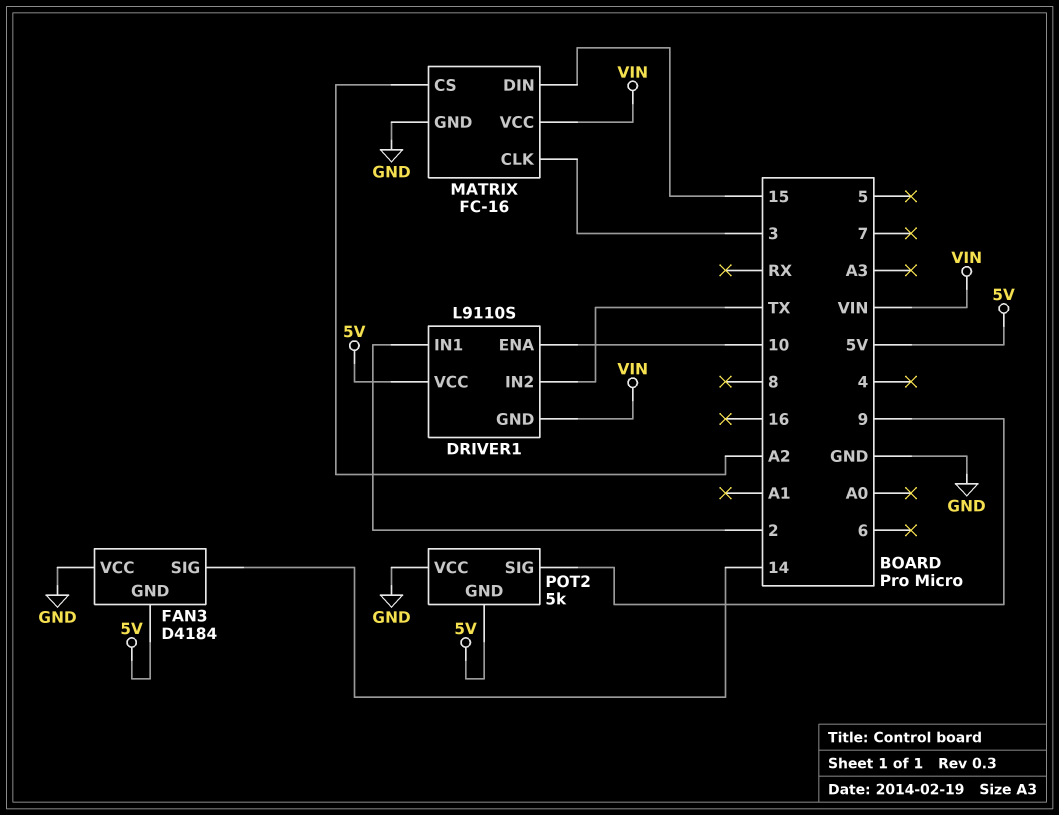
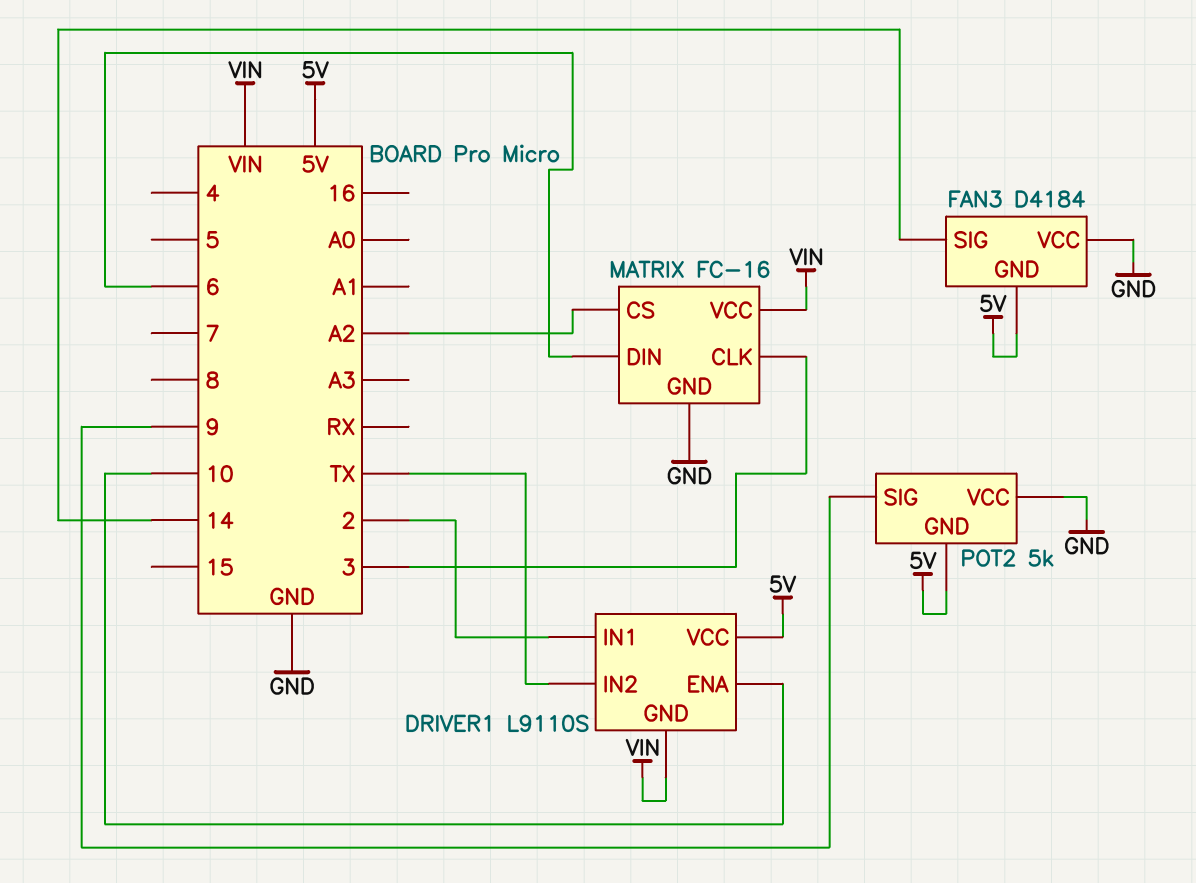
MATRIX pin DIN: 15 -> 6

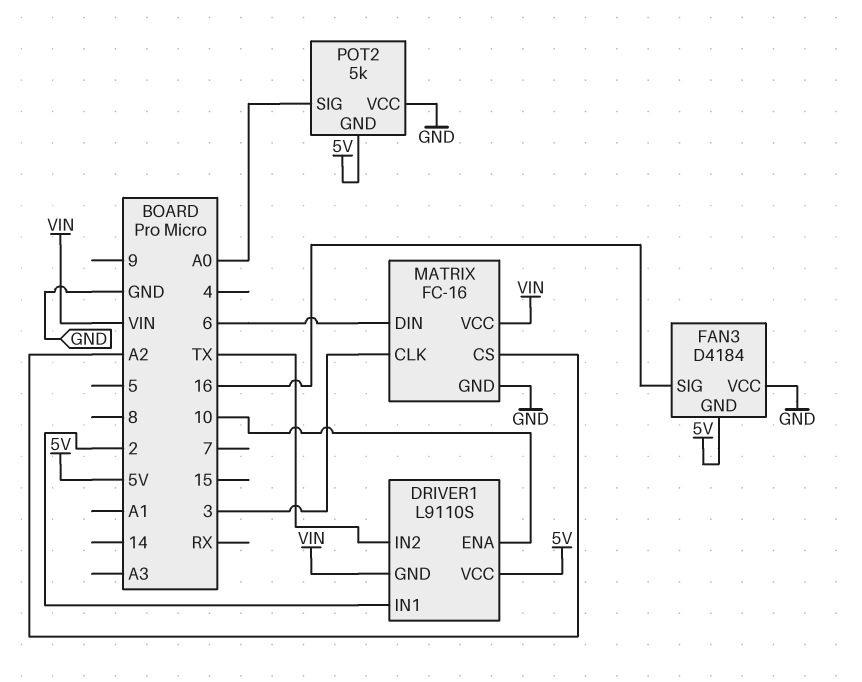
FAN3 pin SIG: 14 -> 16
POT2 pin SIG: 9 -> A0

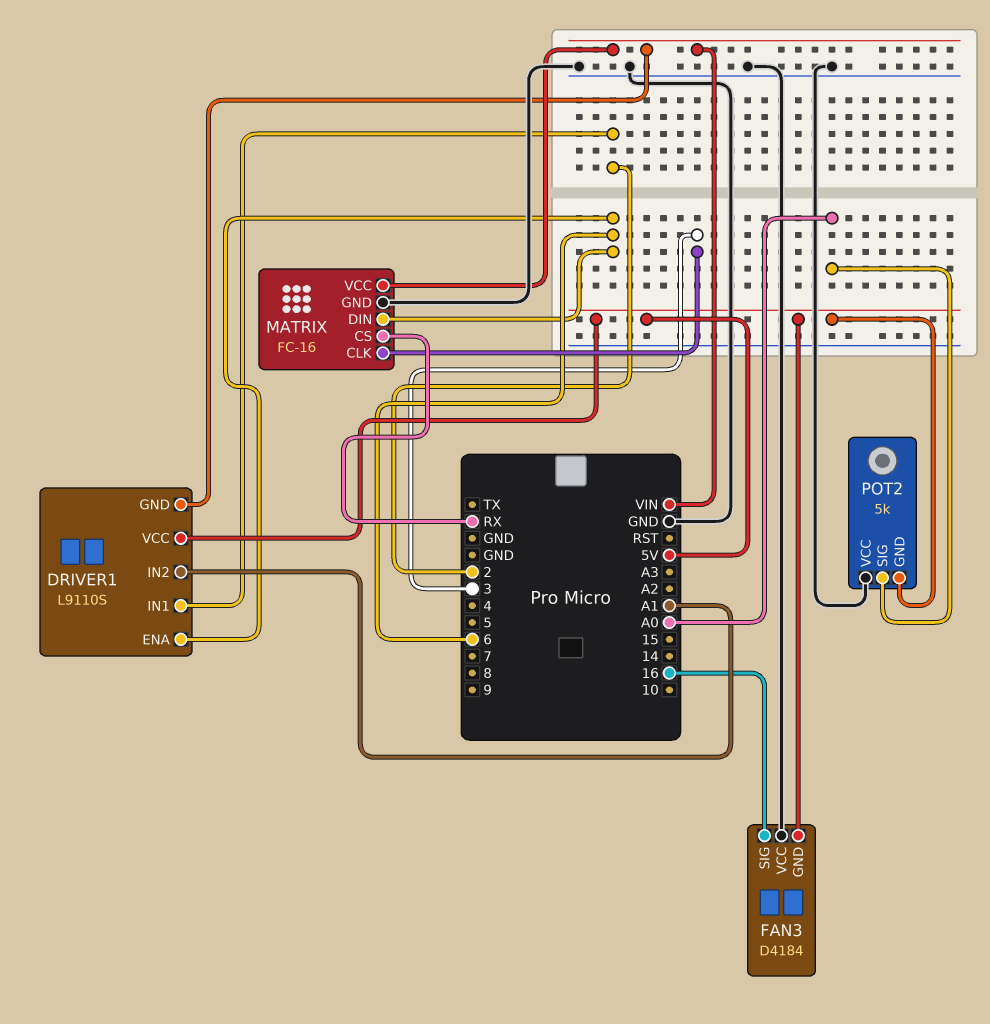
DRIVER1 pin ENA: 10 -> 6
DRIVER1 pin IN2: TX -> A1
MATRIX pin CS: A2 -> RX

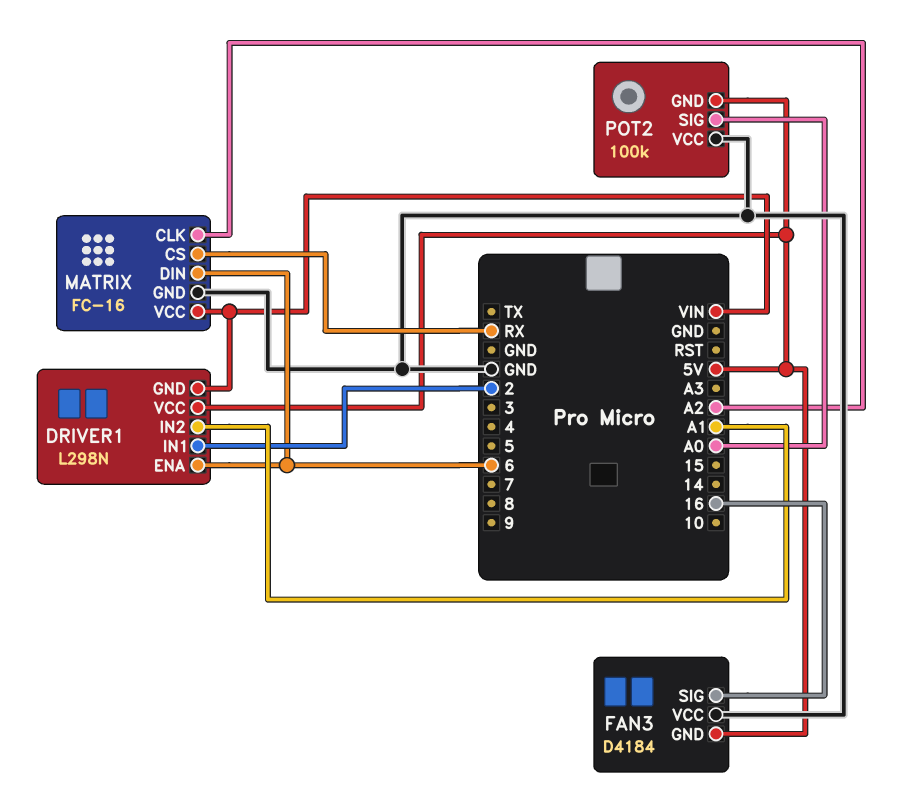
DRIVER1: L9110S -> L298N
MATRIX pin CLK: 3 -> A2
POT2: 5k -> 100k

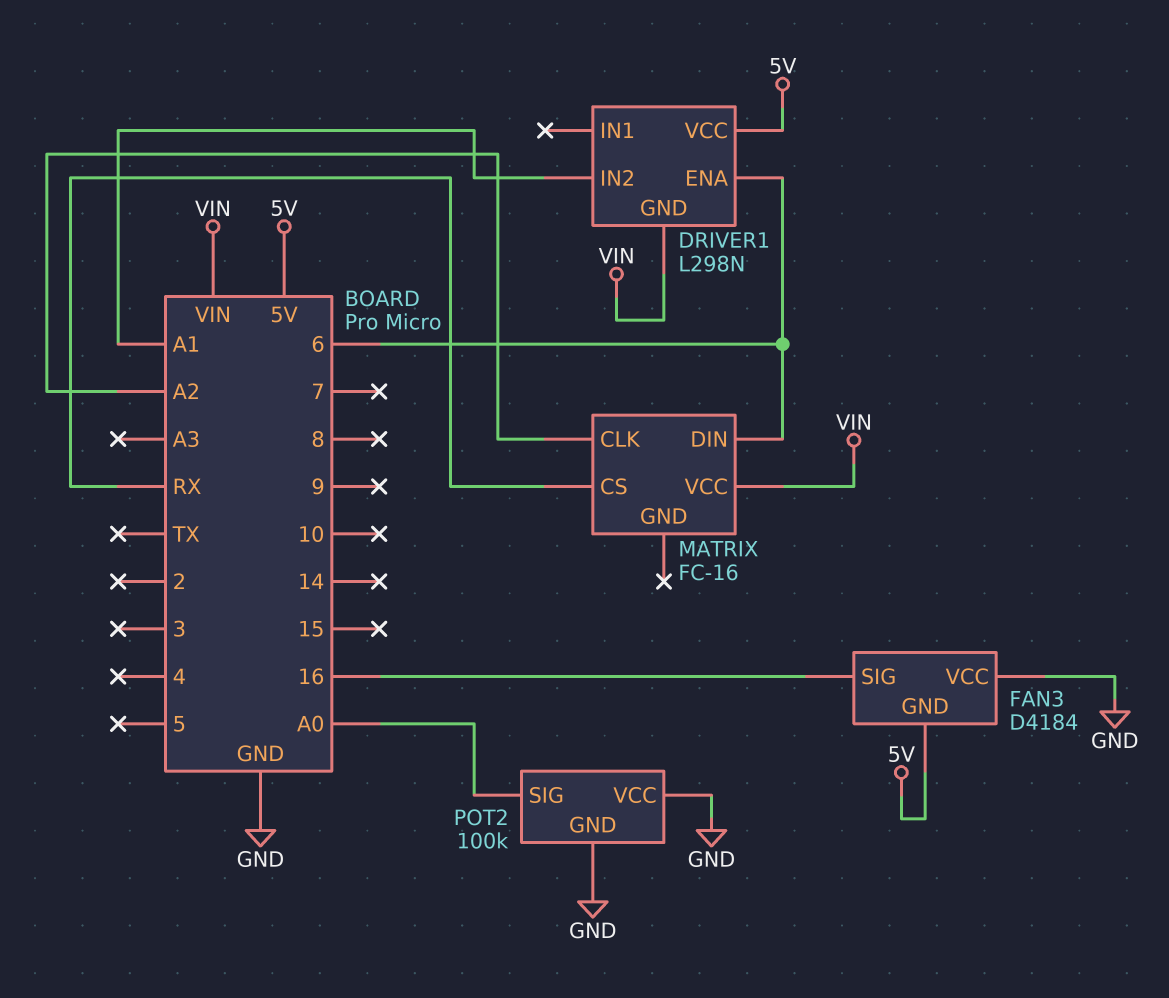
DRIVER1 pin IN1: 2 -> none
MATRIX pin GND: GND -> none
POT2 pin GND: 5V -> GND

